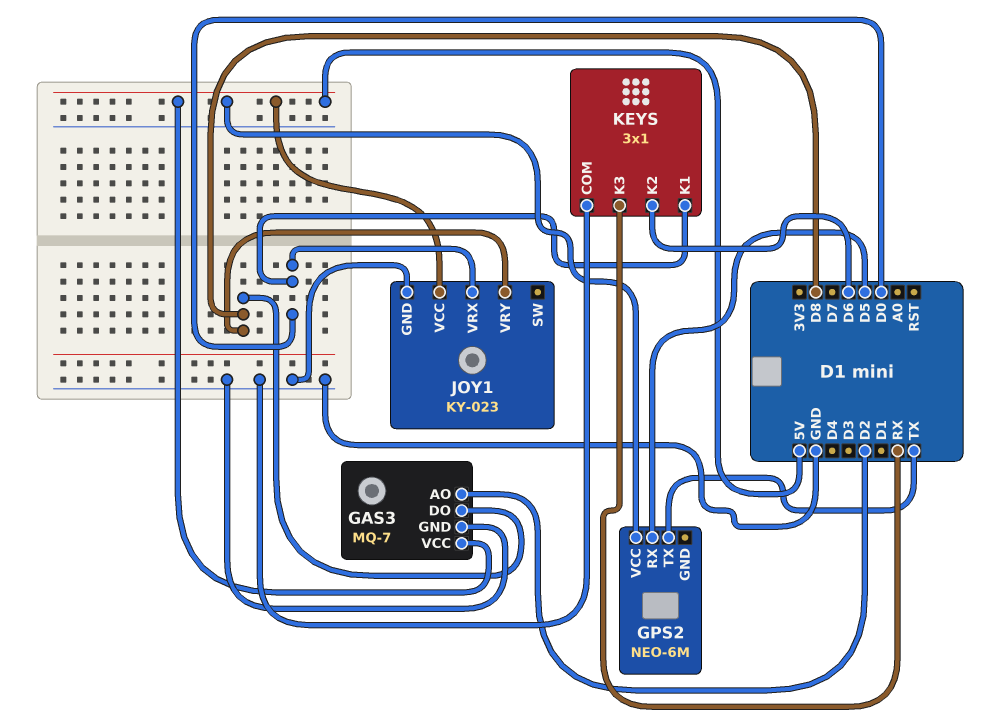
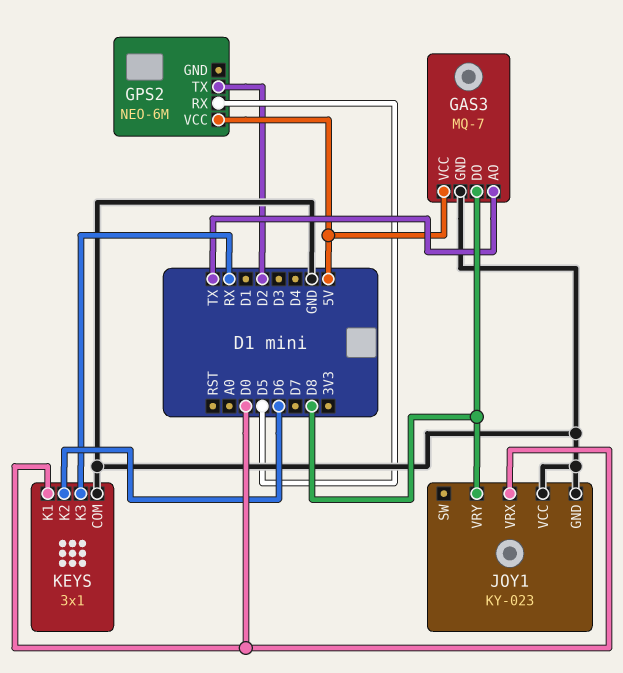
GAS3 pin AO: D2 -> TX
GPS2 pin TX: TX -> D2
JOY1 pin VCC: 5V -> GND

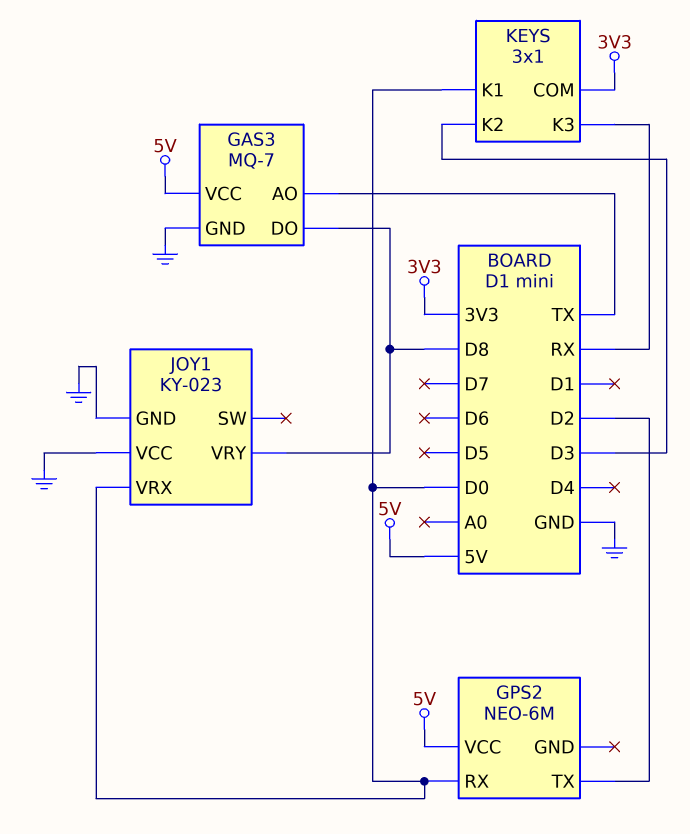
GPS2 pin RX: D5 -> D0
KEYS pin COM: GND -> 3V3
KEYS pin K2: D6 -> D3

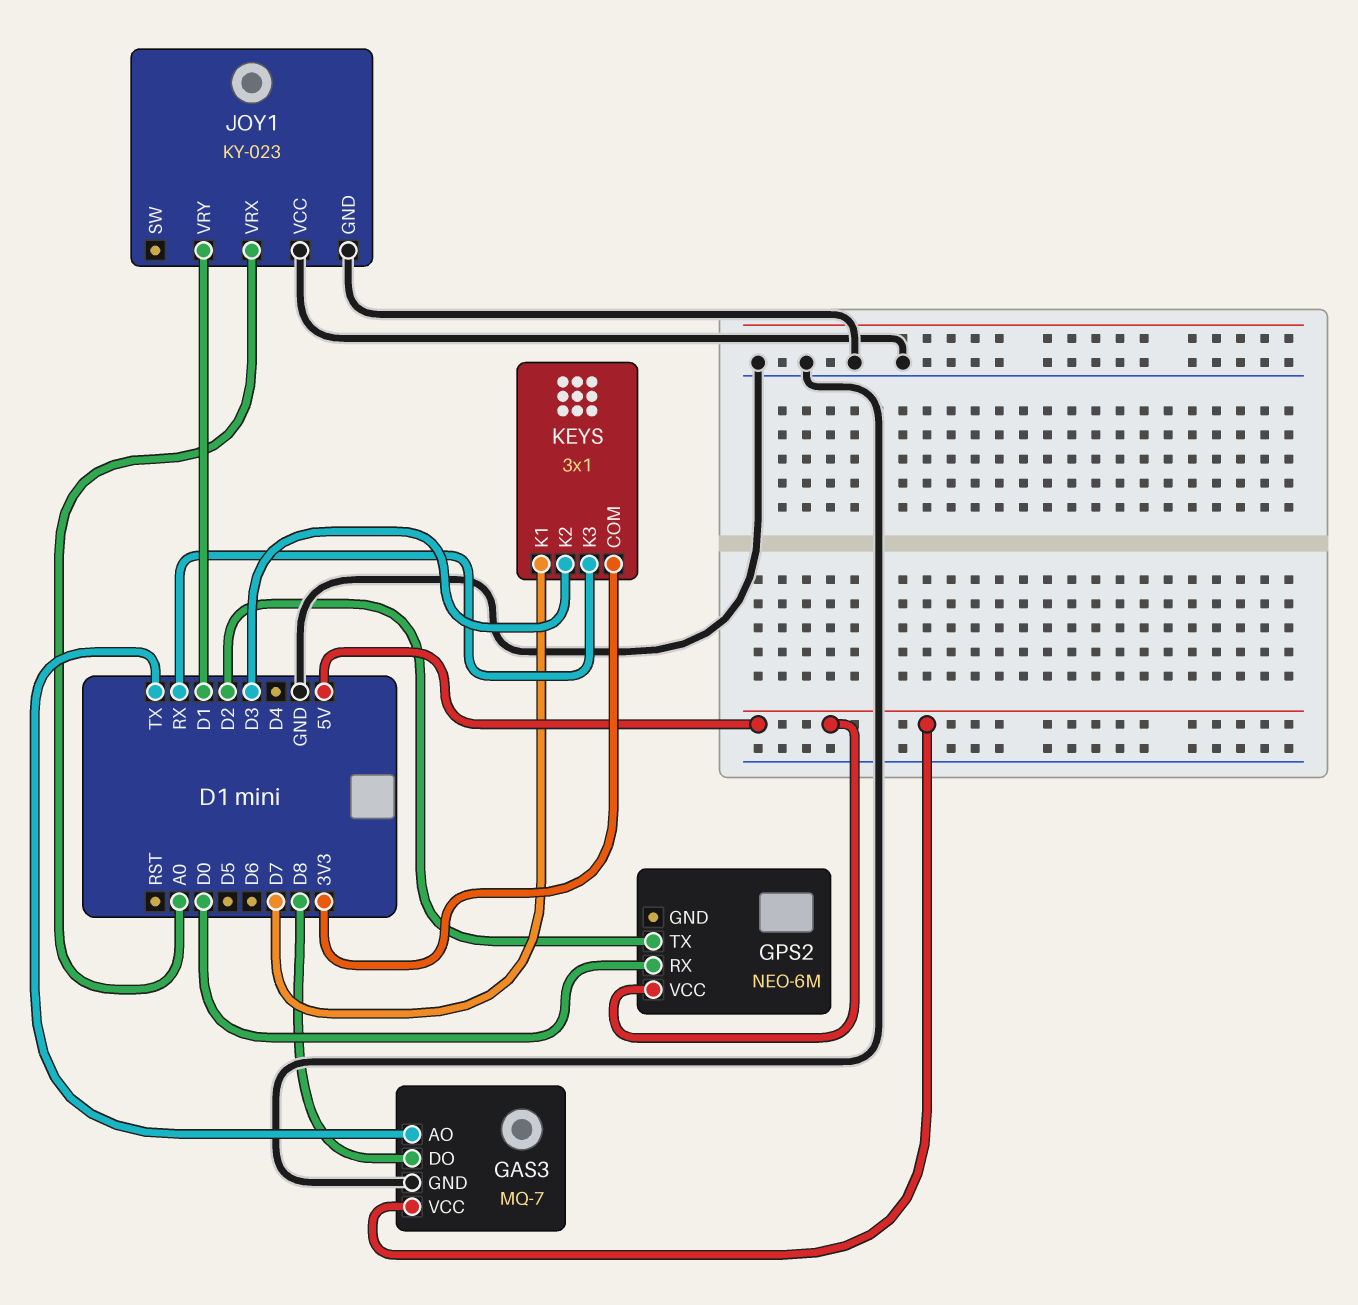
JOY1 pin VRX: D0 -> A0
JOY1 pin VRY: D8 -> D1
KEYS pin K1: D0 -> D7

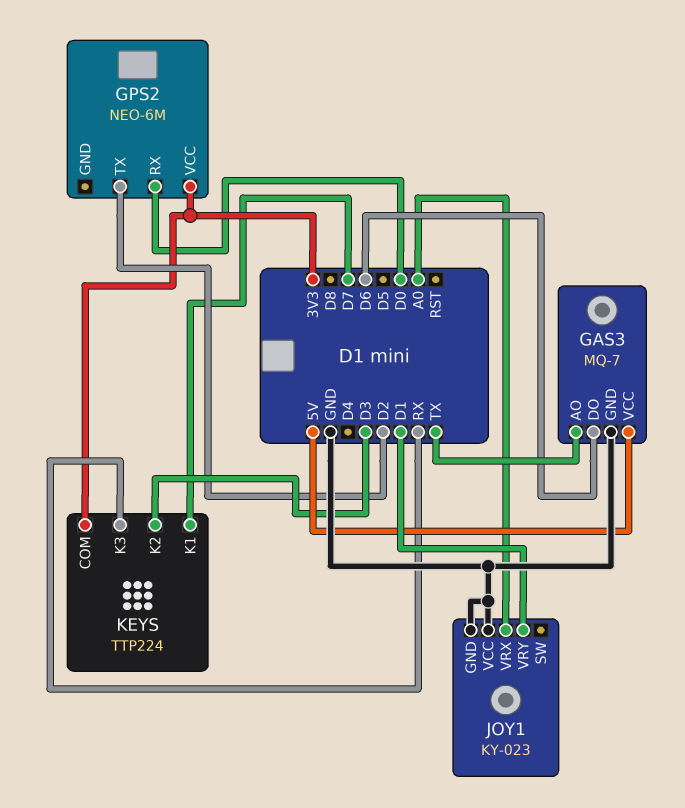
GAS3 pin DO: D8 -> D6
GPS2 pin VCC: 5V -> 3V3
KEYS: 3x1 -> TTP224

